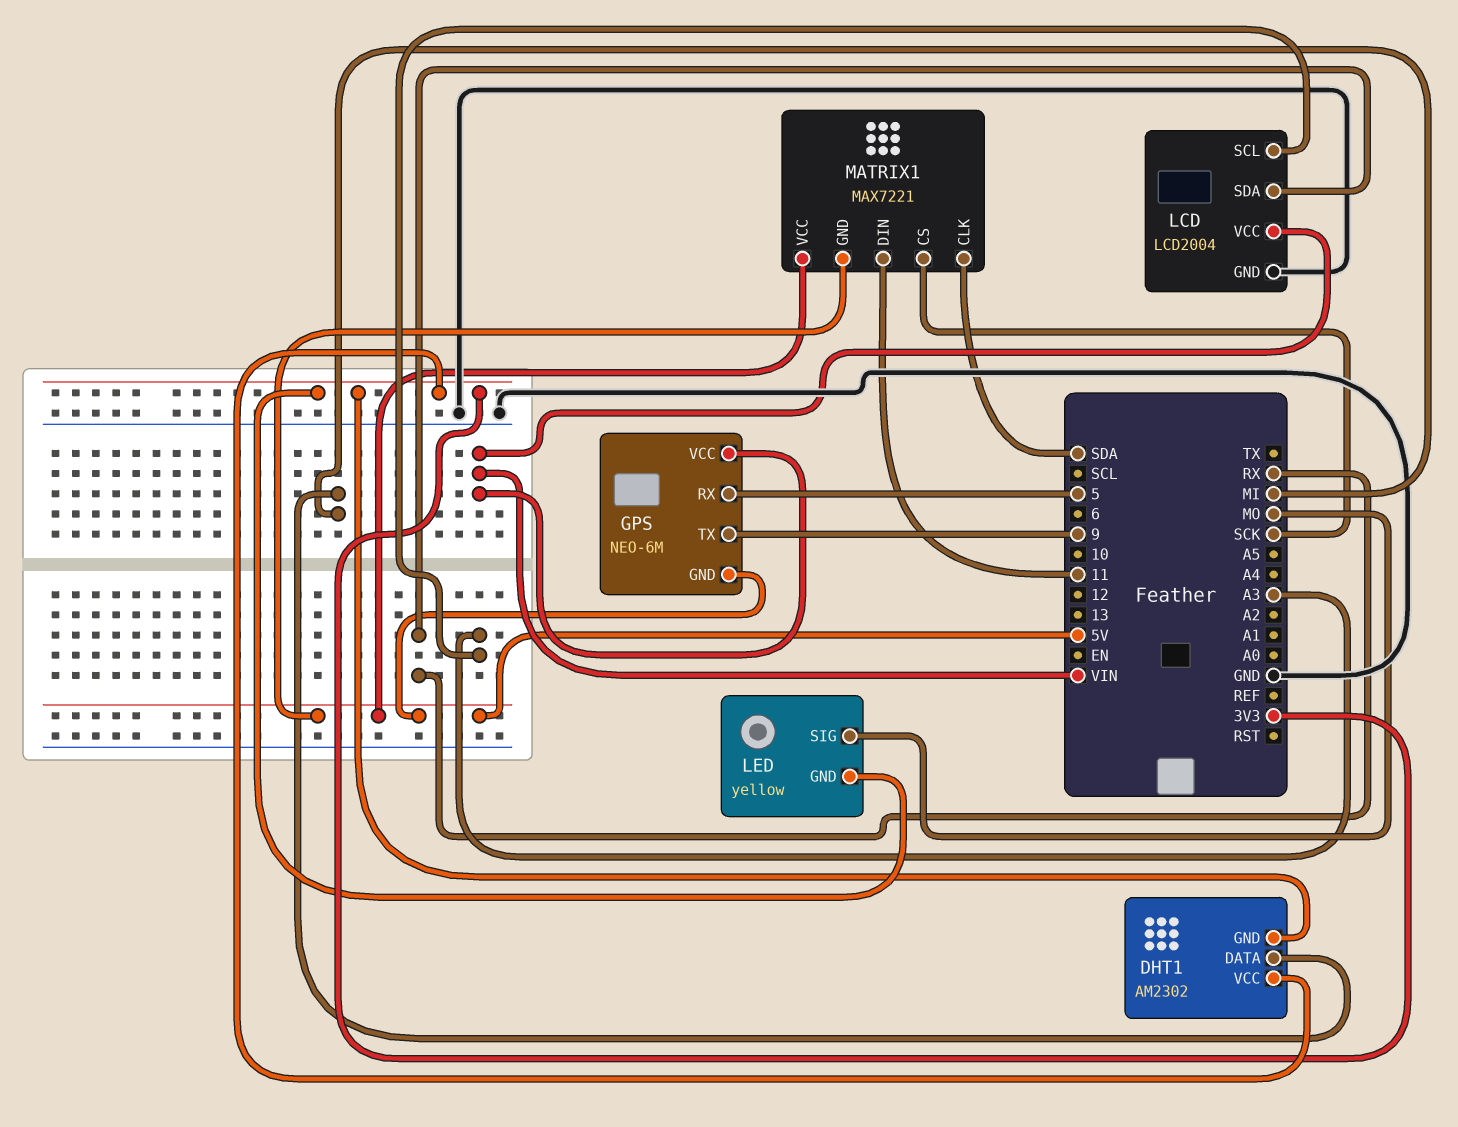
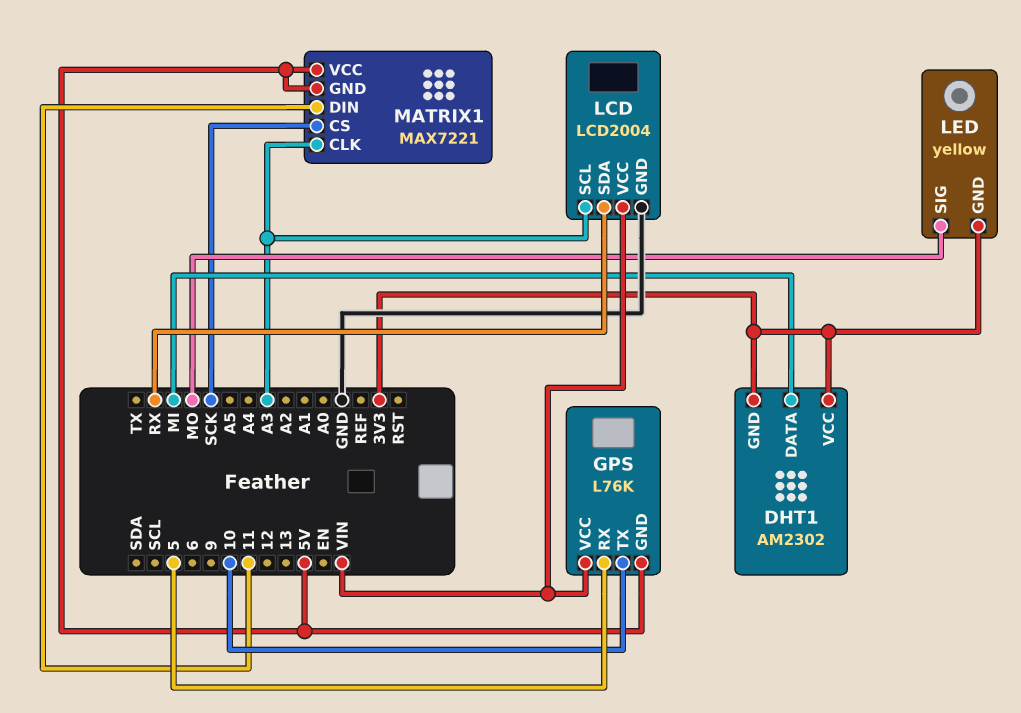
GPS: NEO-6M -> L76K
GPS pin TX: 9 -> 10
MATRIX1 pin CLK: SDA -> A3

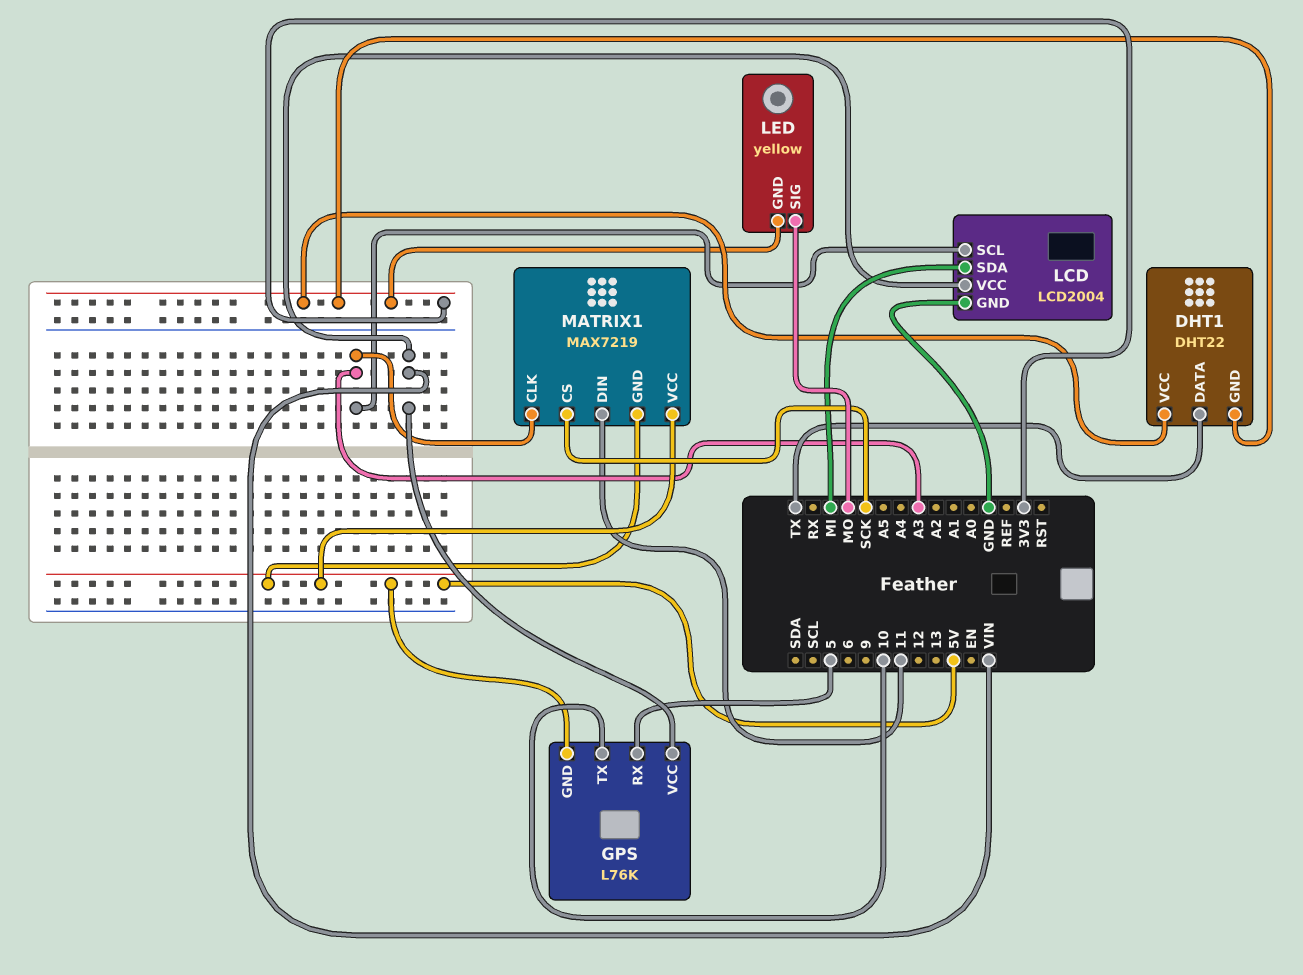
DHT1: AM2302 -> DHT22
DHT1 pin DATA: MI -> TX
LCD pin SDA: RX -> MI
MATRIX1: MAX7221 -> MAX7219

